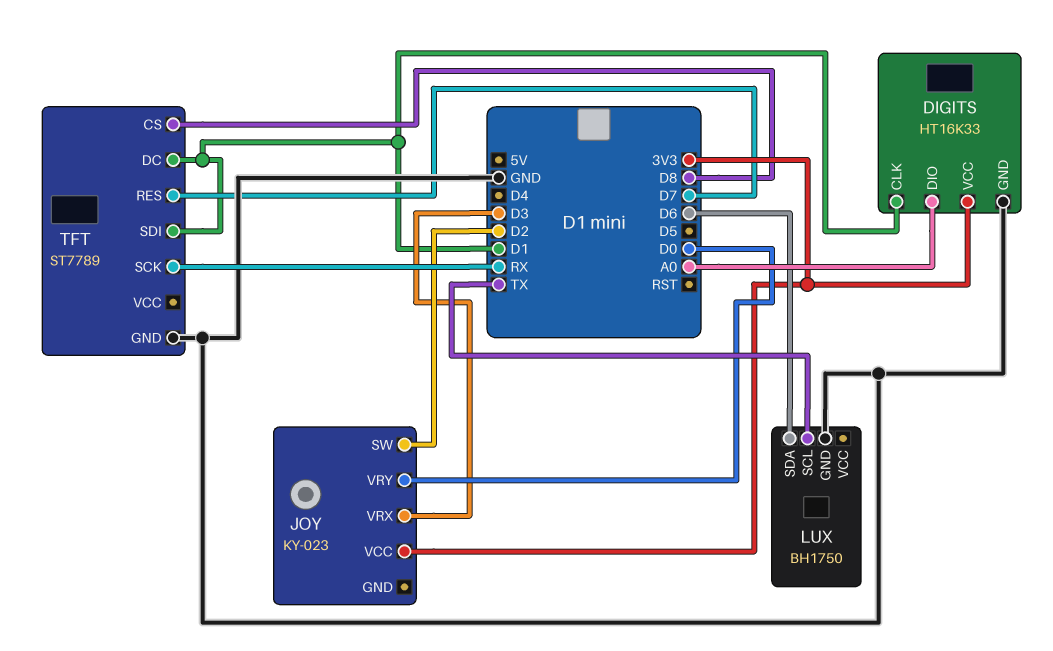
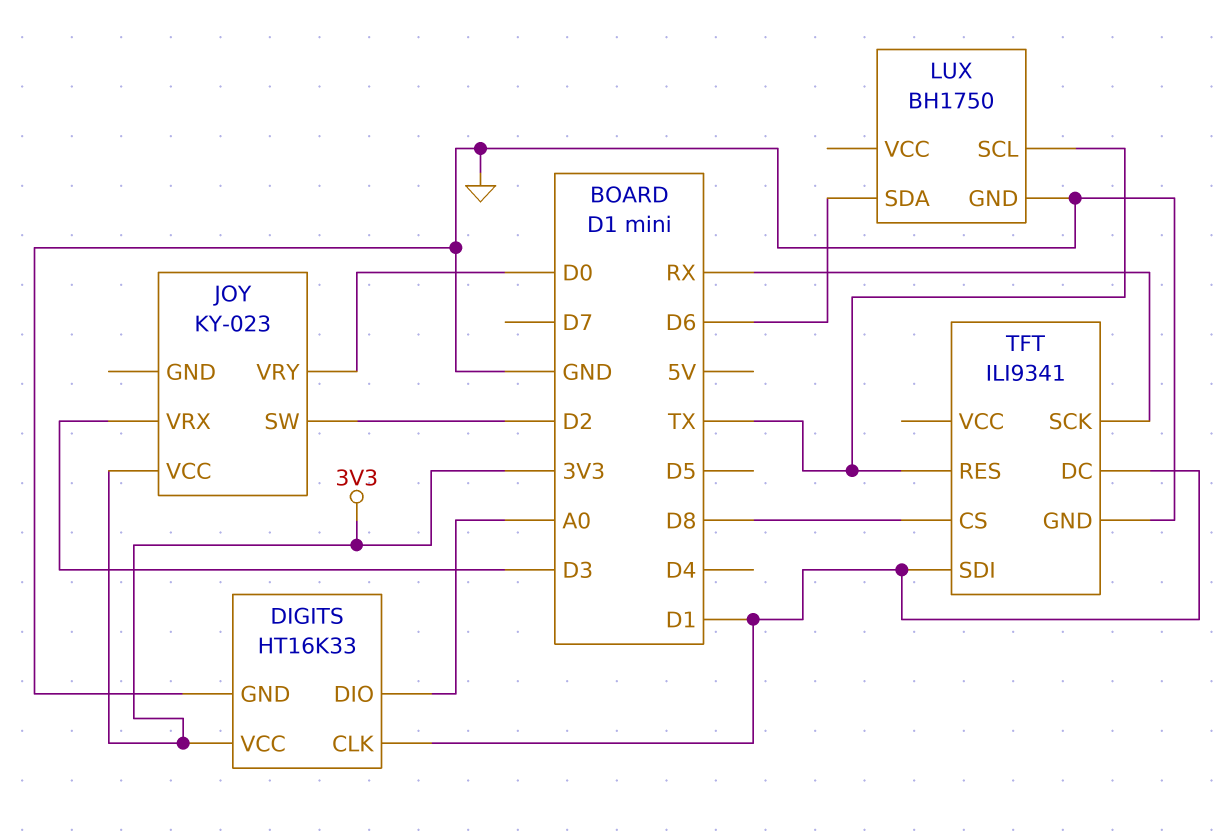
TFT: ST7789 -> ILI9341
TFT pin RES: D7 -> TX

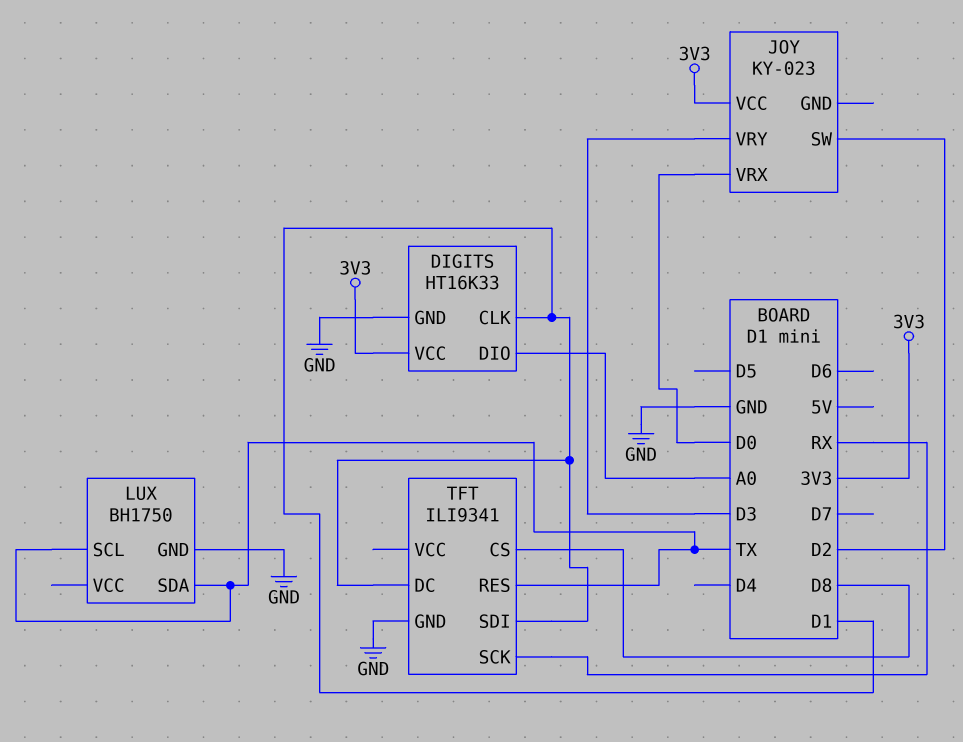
JOY pin VRX: D3 -> D0
JOY pin VRY: D0 -> D3
LUX pin SDA: D6 -> TX

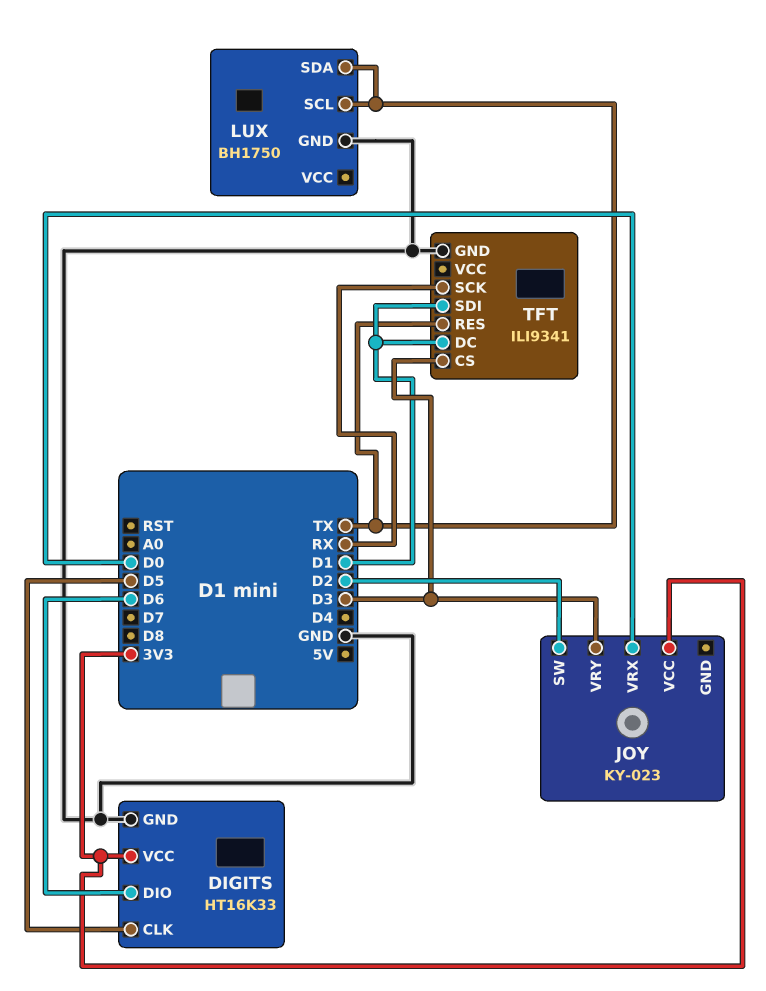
DIGITS pin CLK: D1 -> D5
DIGITS pin DIO: A0 -> D6
TFT pin CS: D8 -> D3

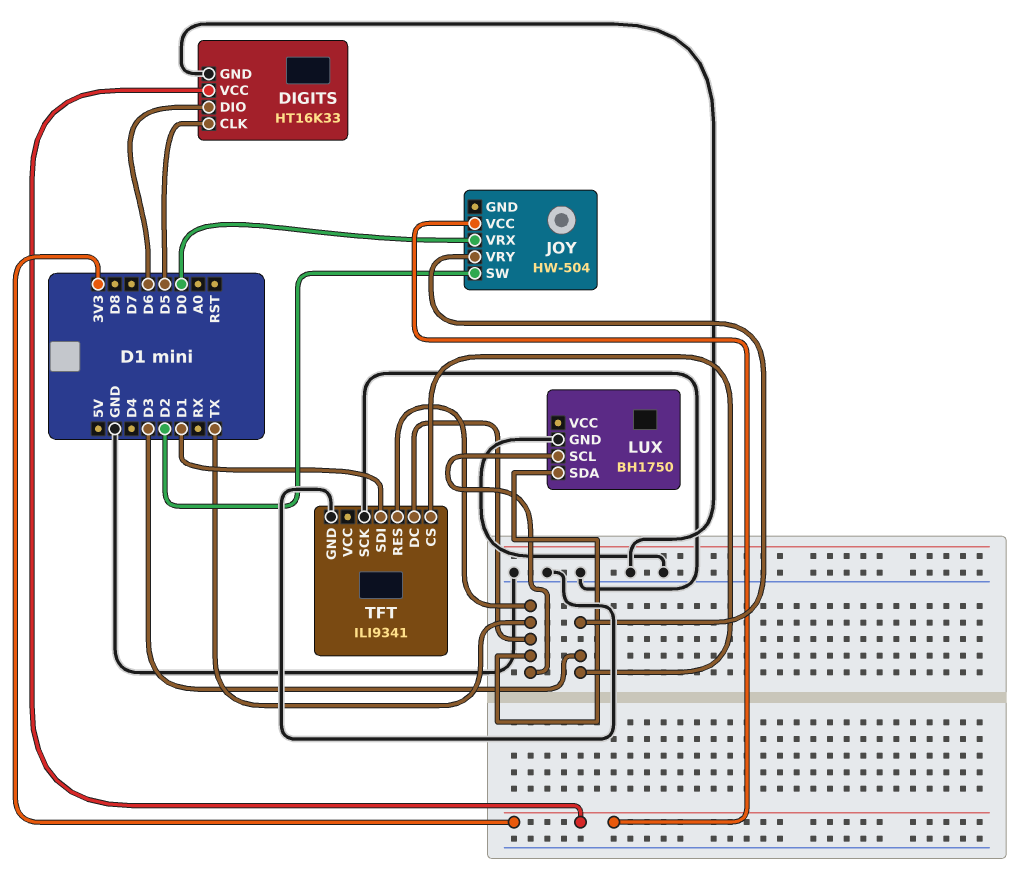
JOY: KY-023 -> HW-504
TFT pin DC: D1 -> TX
TFT pin SCK: RX -> GND

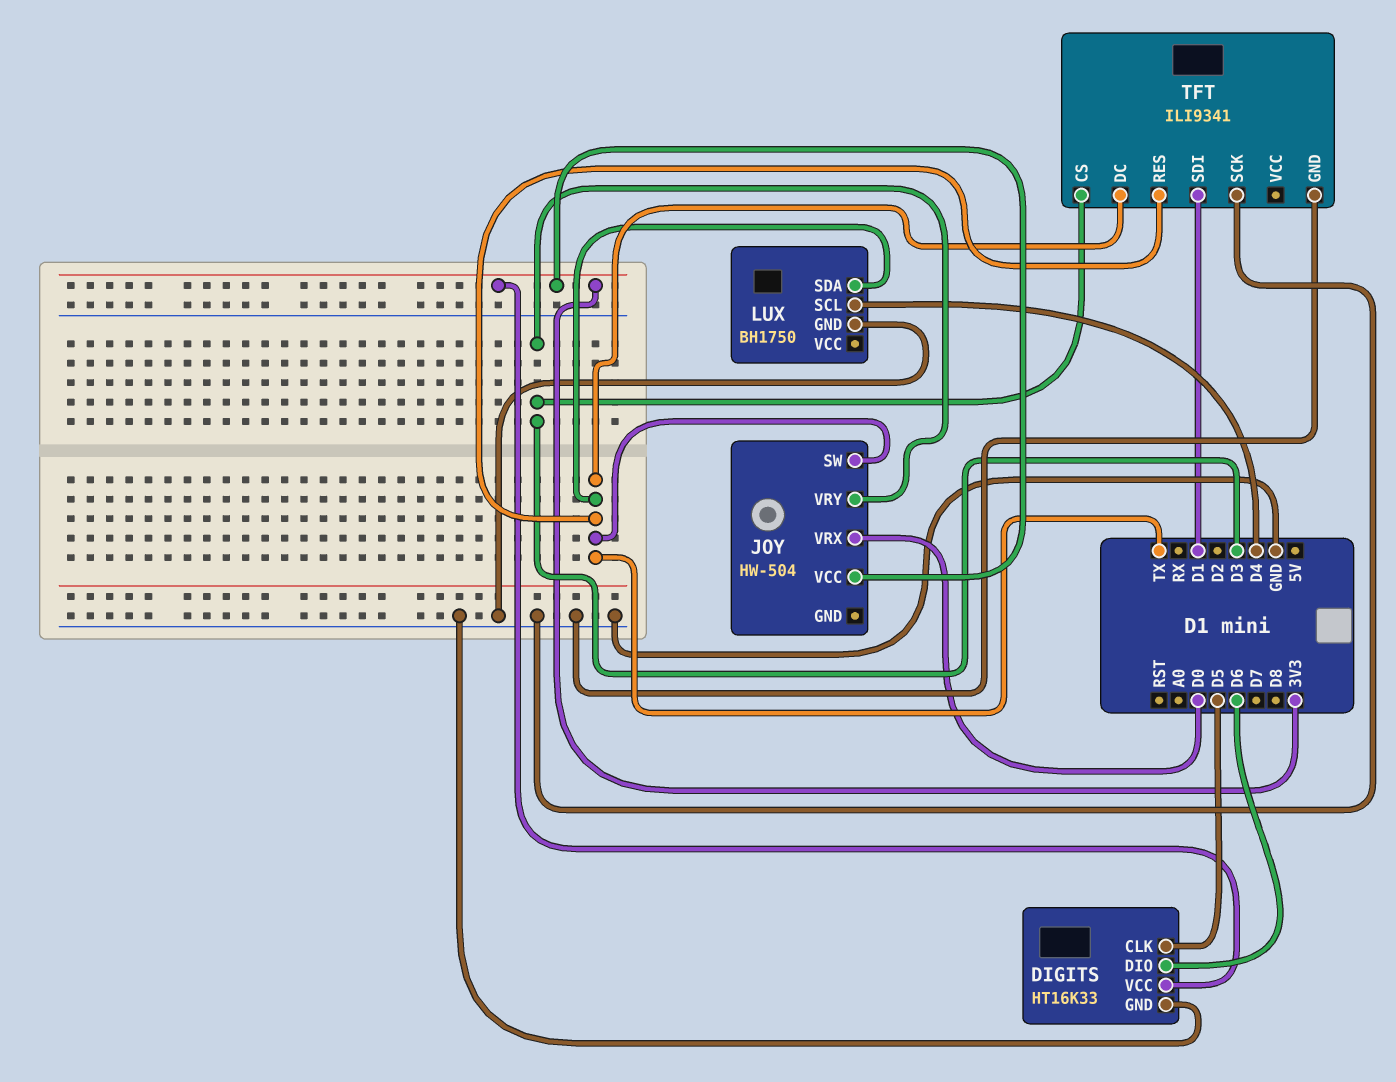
JOY pin SW: D2 -> TX
LUX pin SCL: TX -> D4

